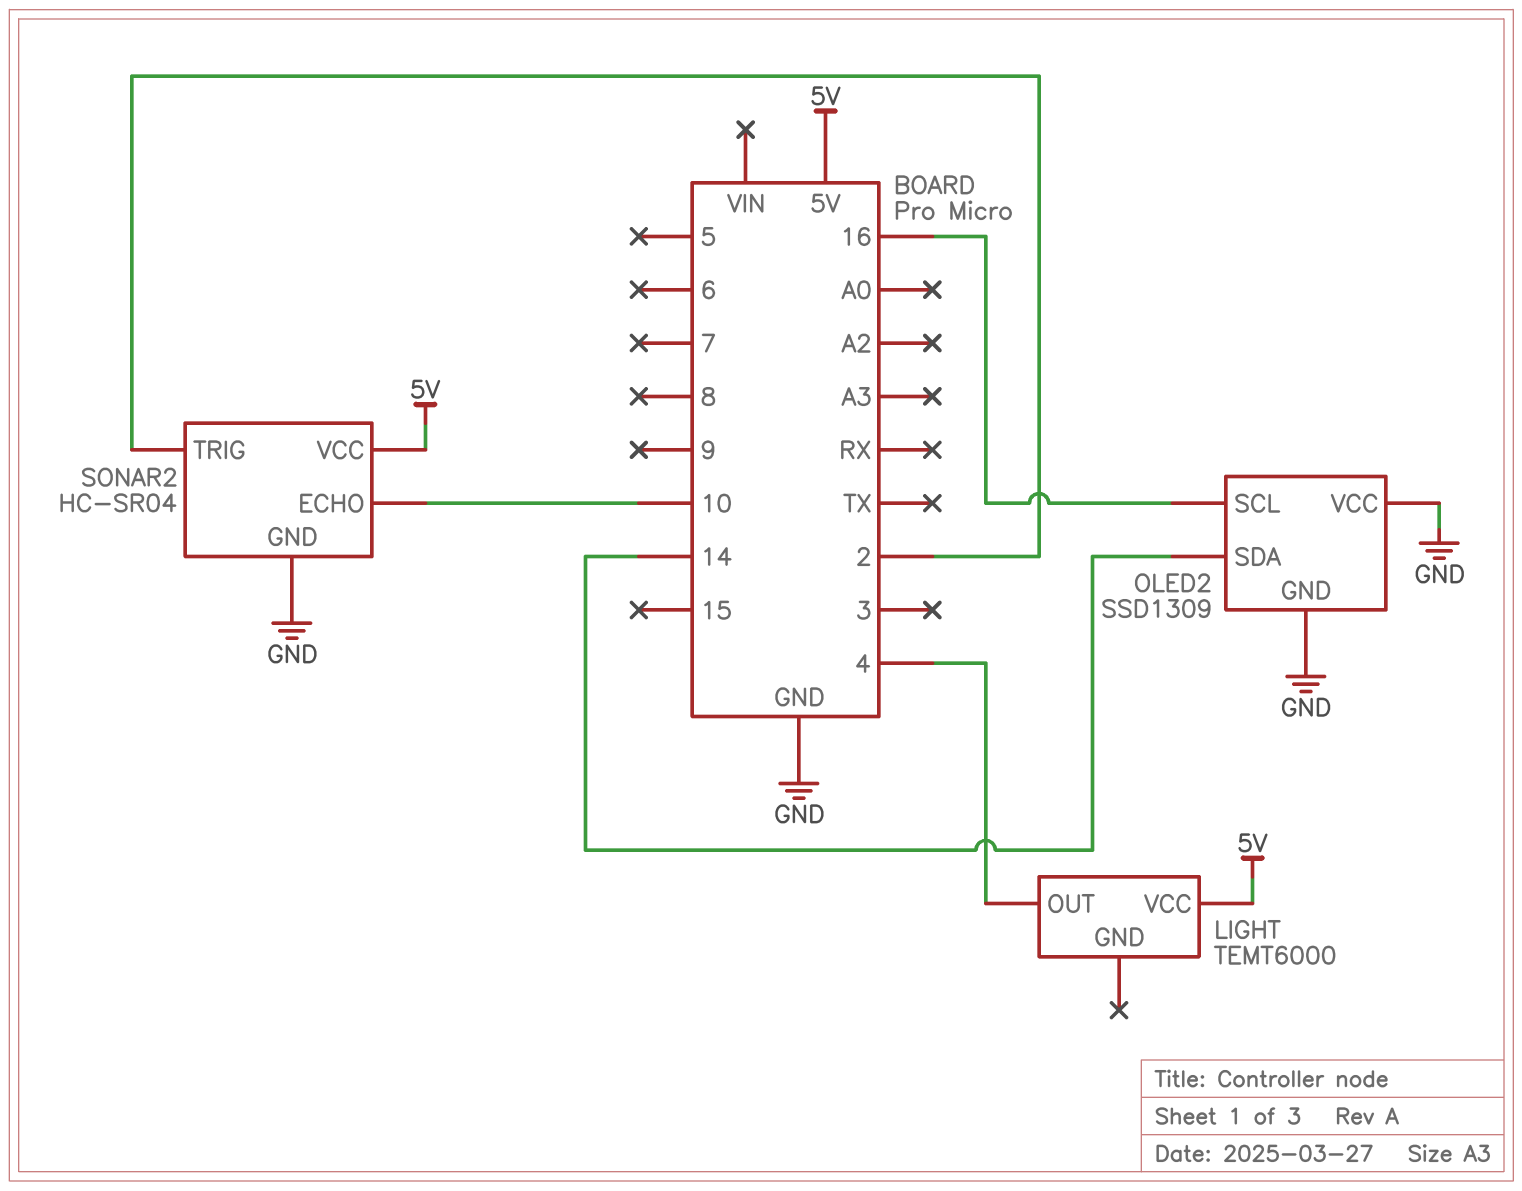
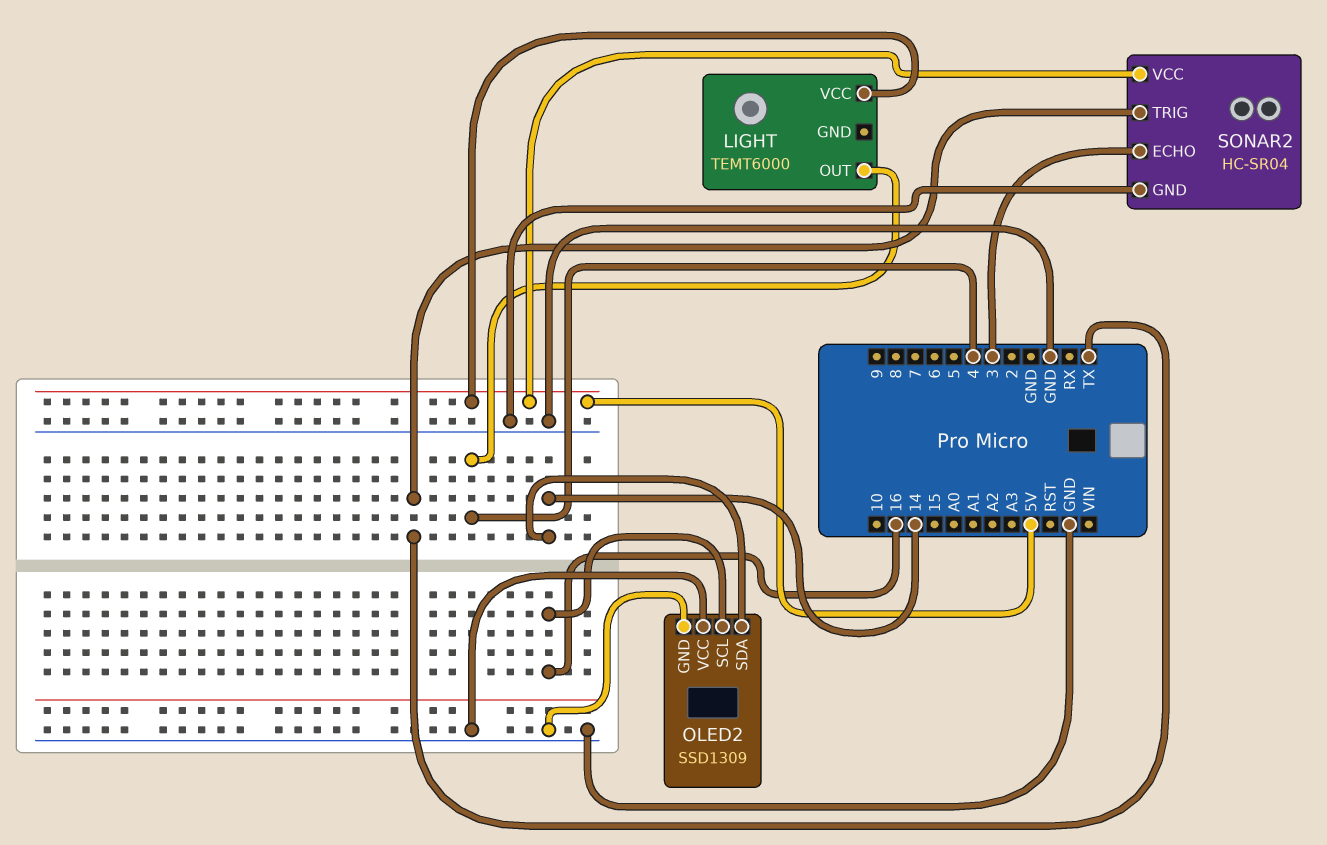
SONAR2 pin ECHO: 10 -> 3
SONAR2 pin TRIG: 2 -> TX

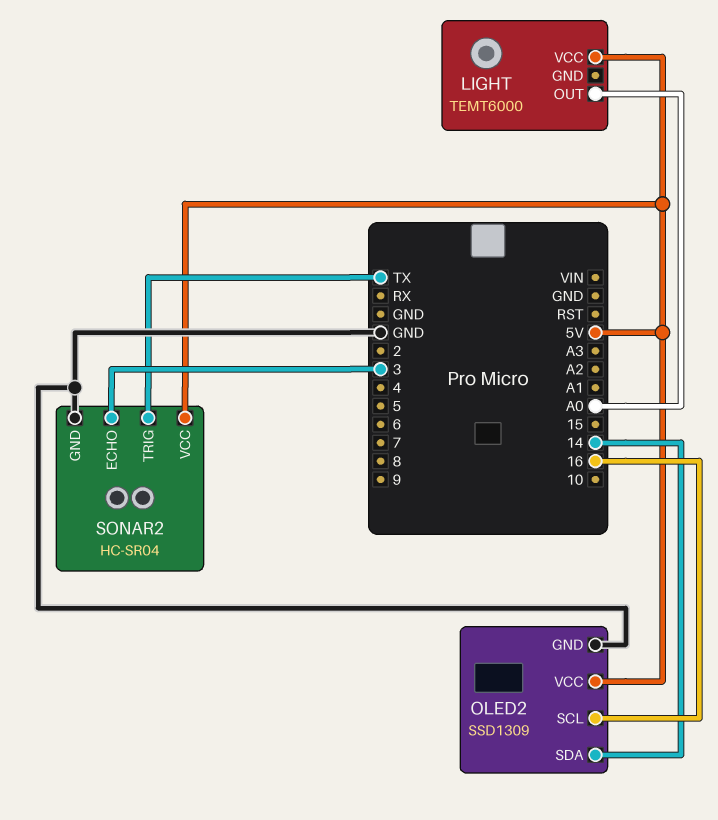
LIGHT pin OUT: 4 -> A0
OLED2 pin VCC: GND -> 5V

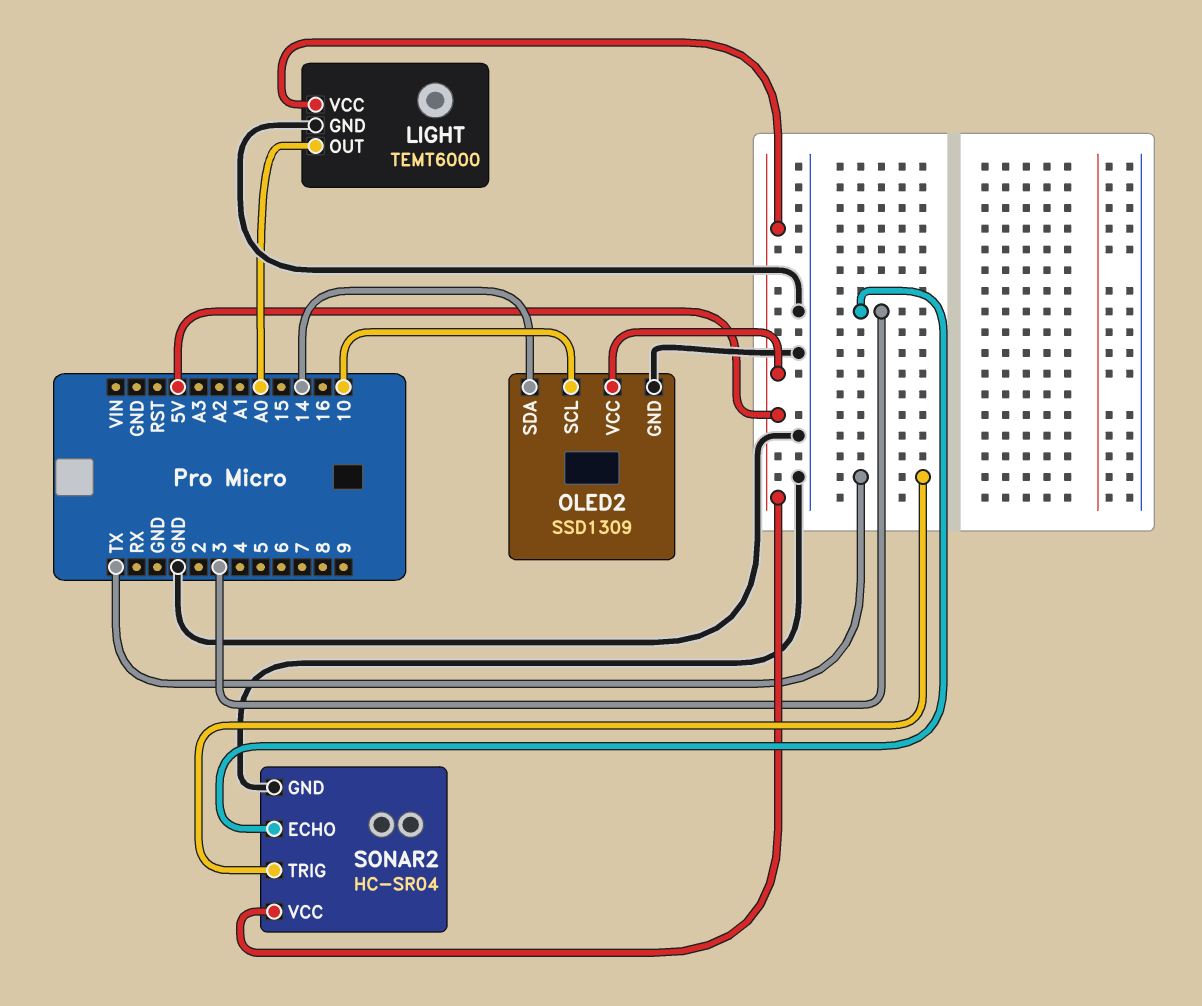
LIGHT pin GND: none -> GND
OLED2 pin SCL: 16 -> 10

